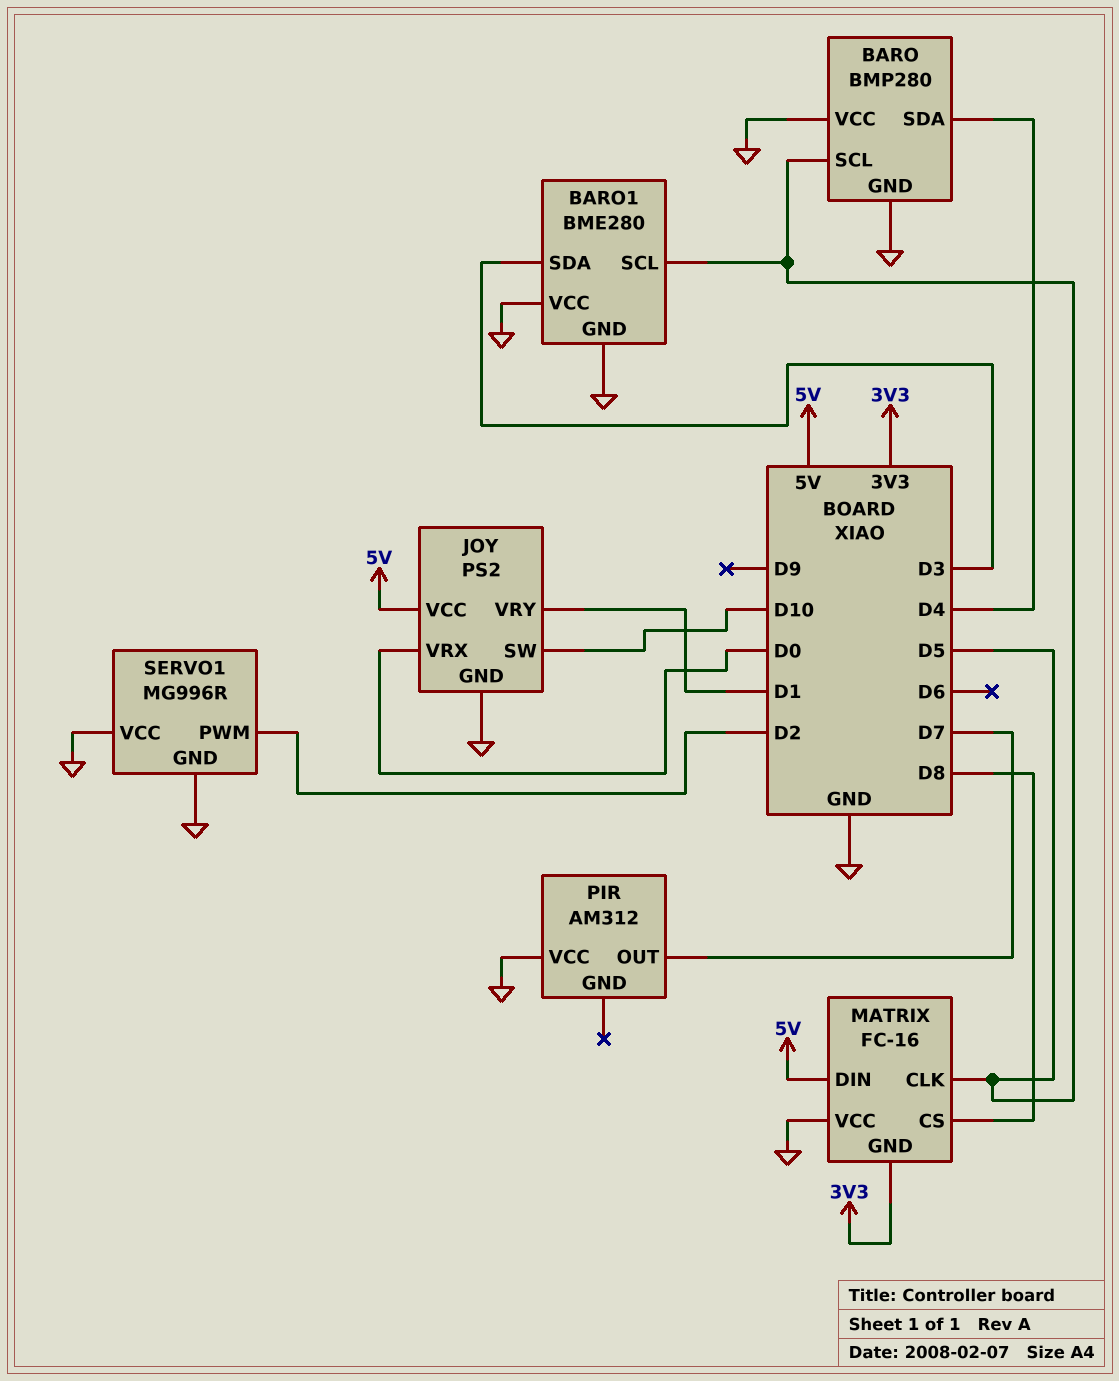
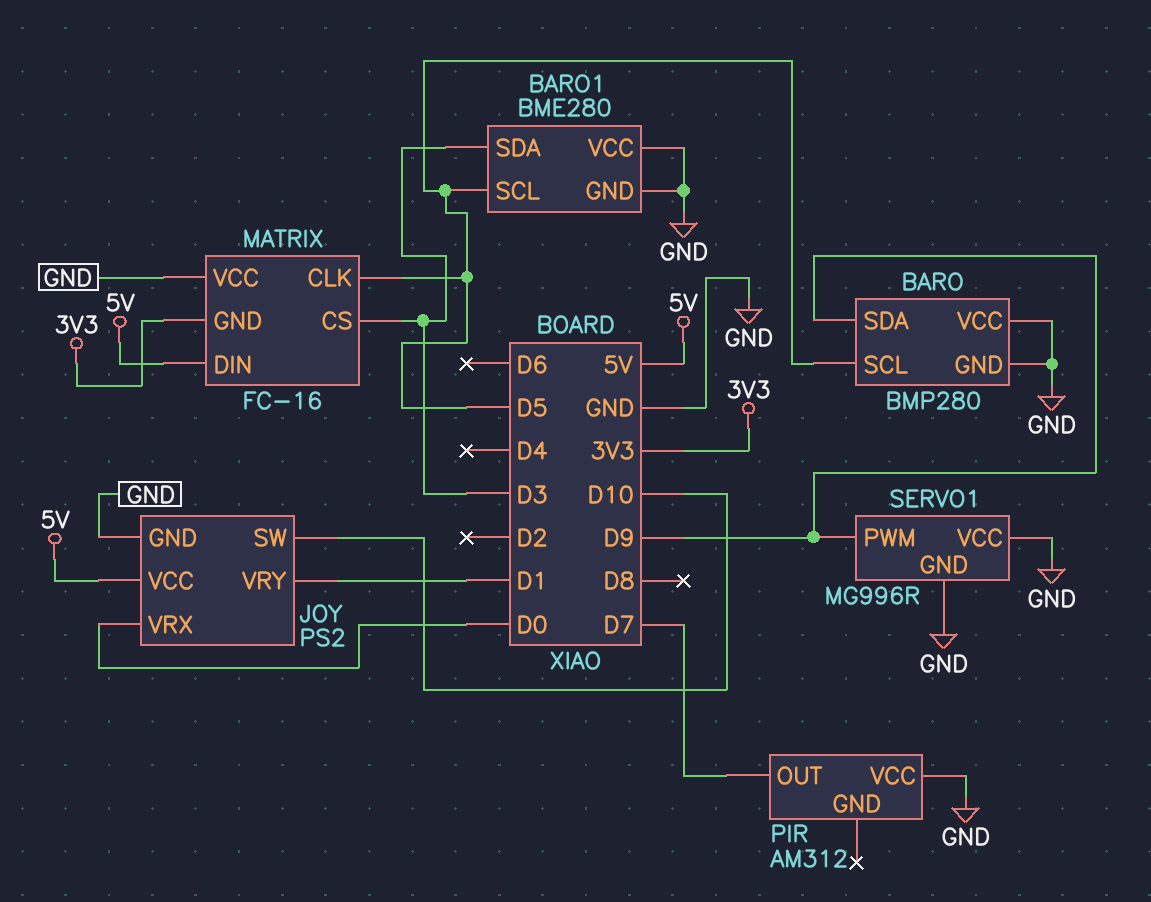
BARO pin SDA: D4 -> D9
MATRIX pin CS: D8 -> D3
SERVO1 pin PWM: D2 -> D9

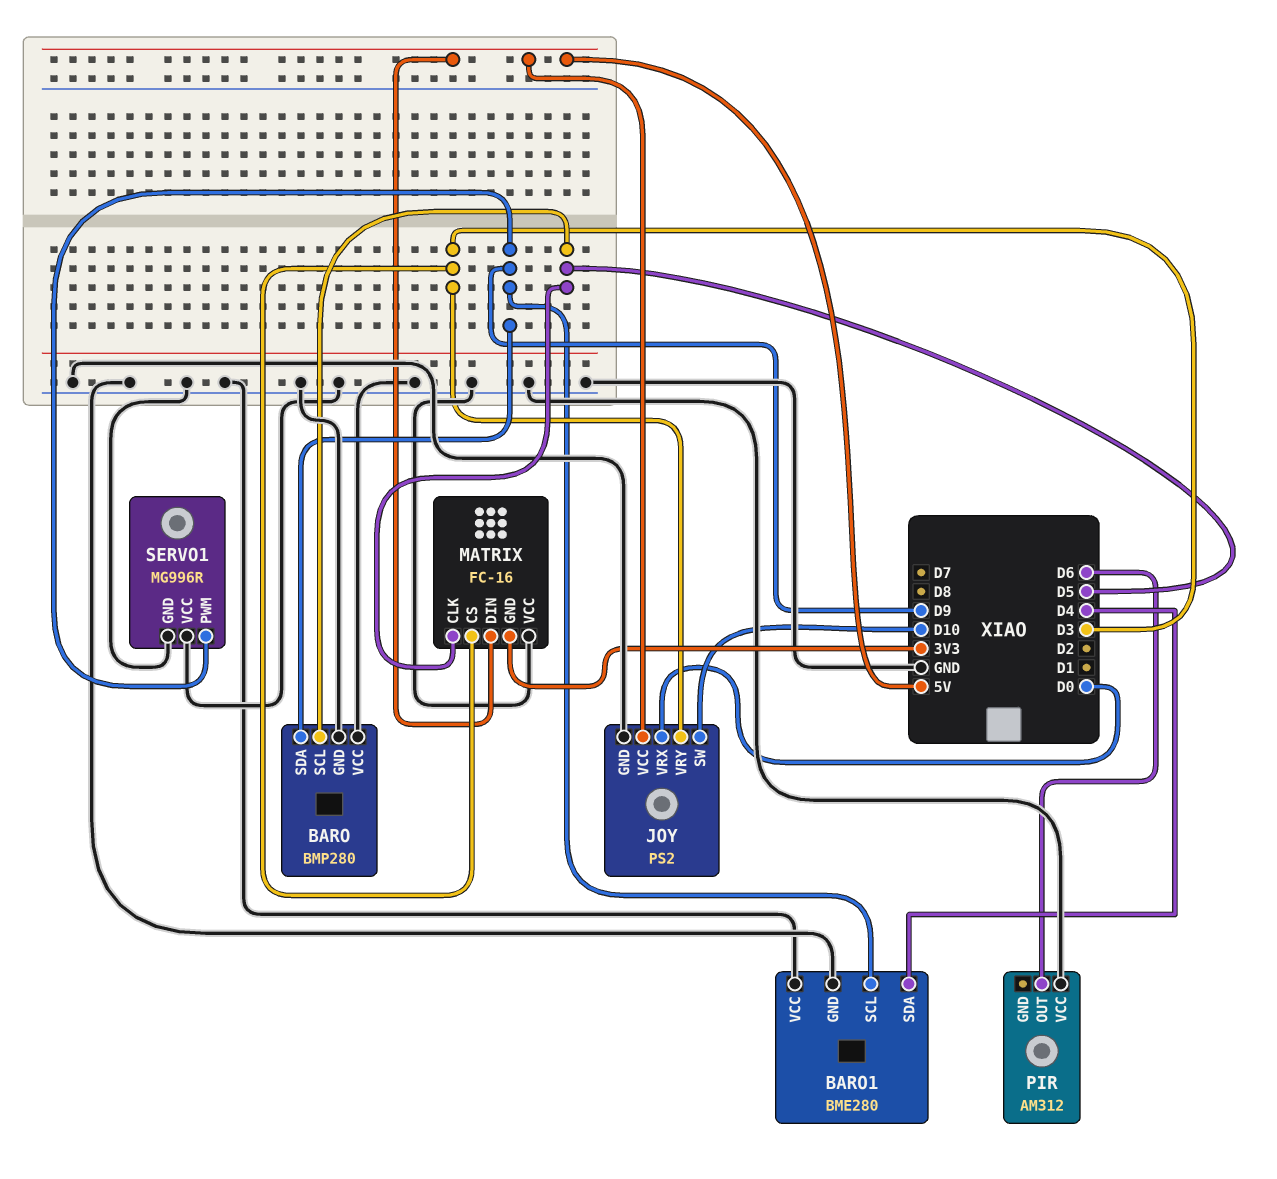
BARO1 pin SCL: D5 -> D9
BARO1 pin SDA: D3 -> D4
JOY pin VRY: D1 -> D3
PIR pin OUT: D7 -> D6

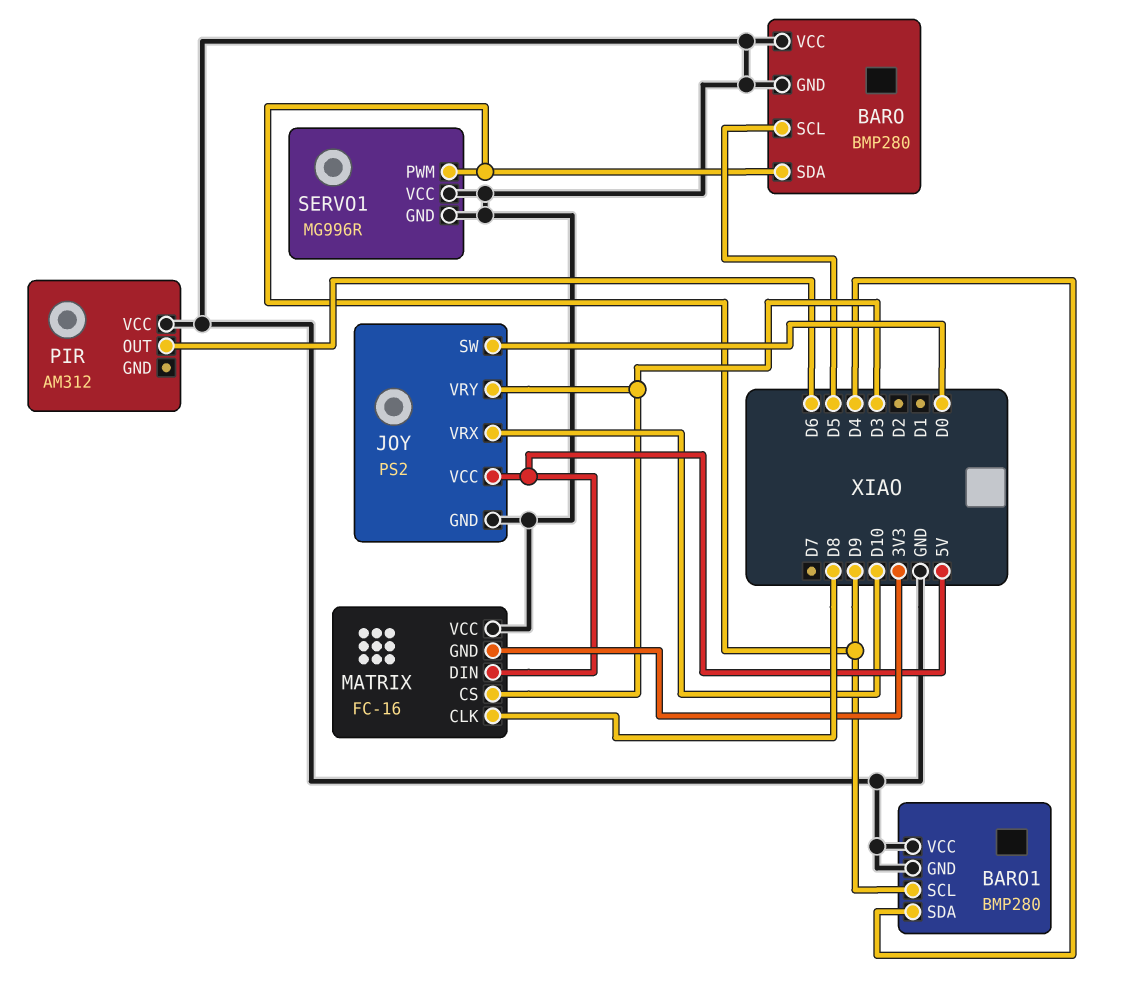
BARO1: BME280 -> BMP280
JOY pin SW: D10 -> D0
JOY pin VRX: D0 -> D10
MATRIX pin CLK: D5 -> D8

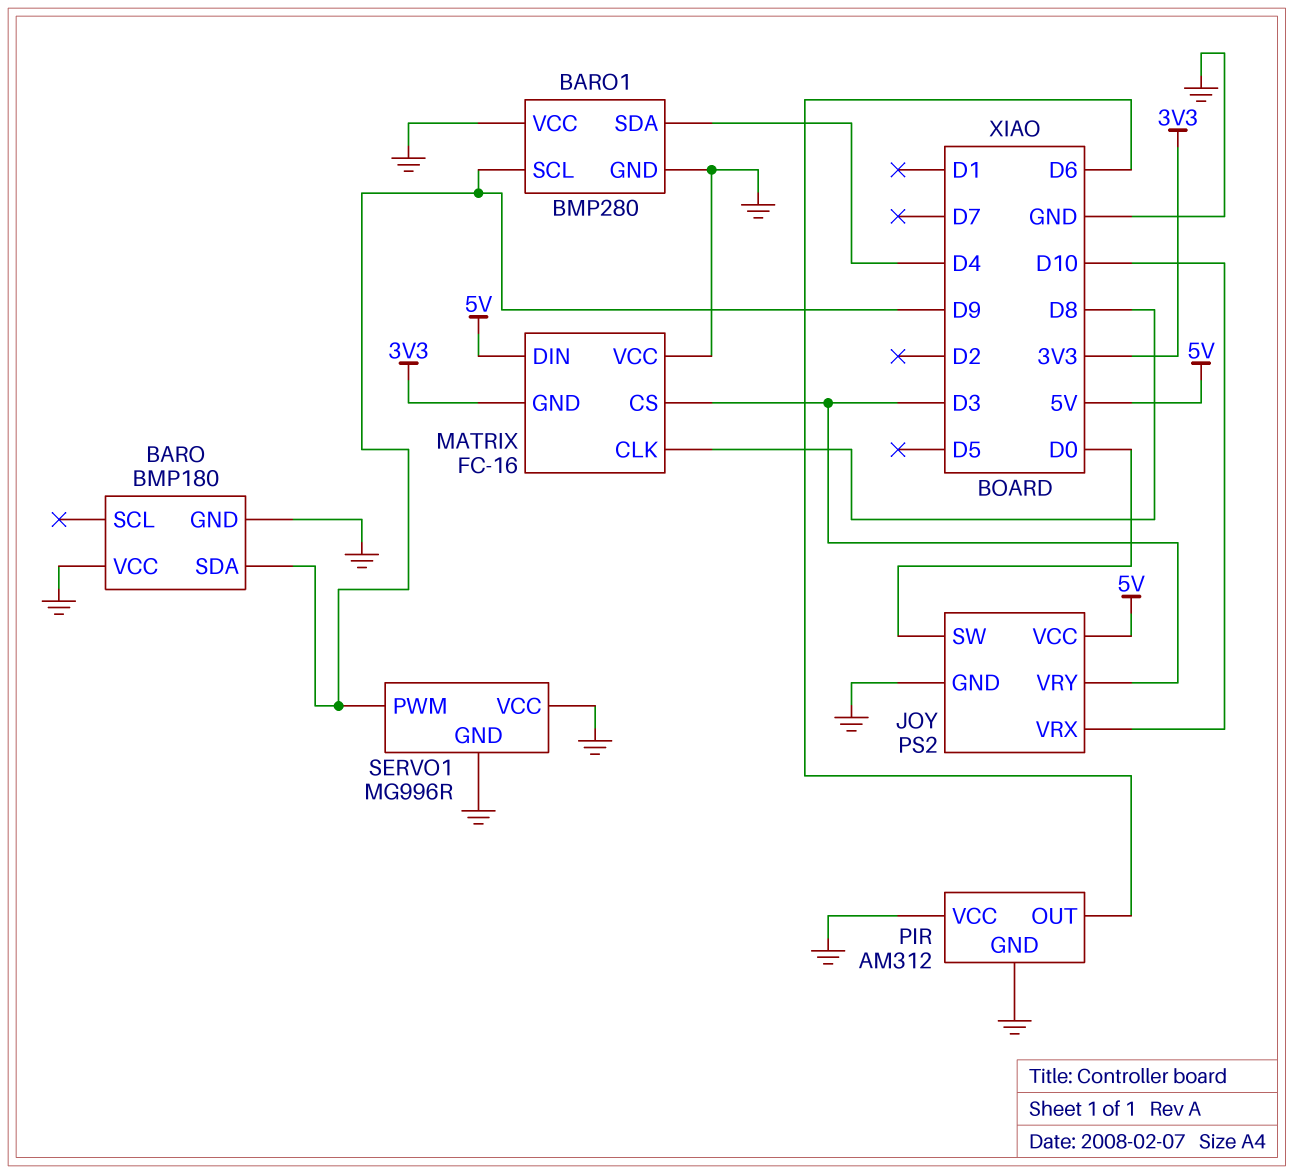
BARO: BMP280 -> BMP180
BARO pin SCL: D5 -> none
PIR pin GND: none -> GND

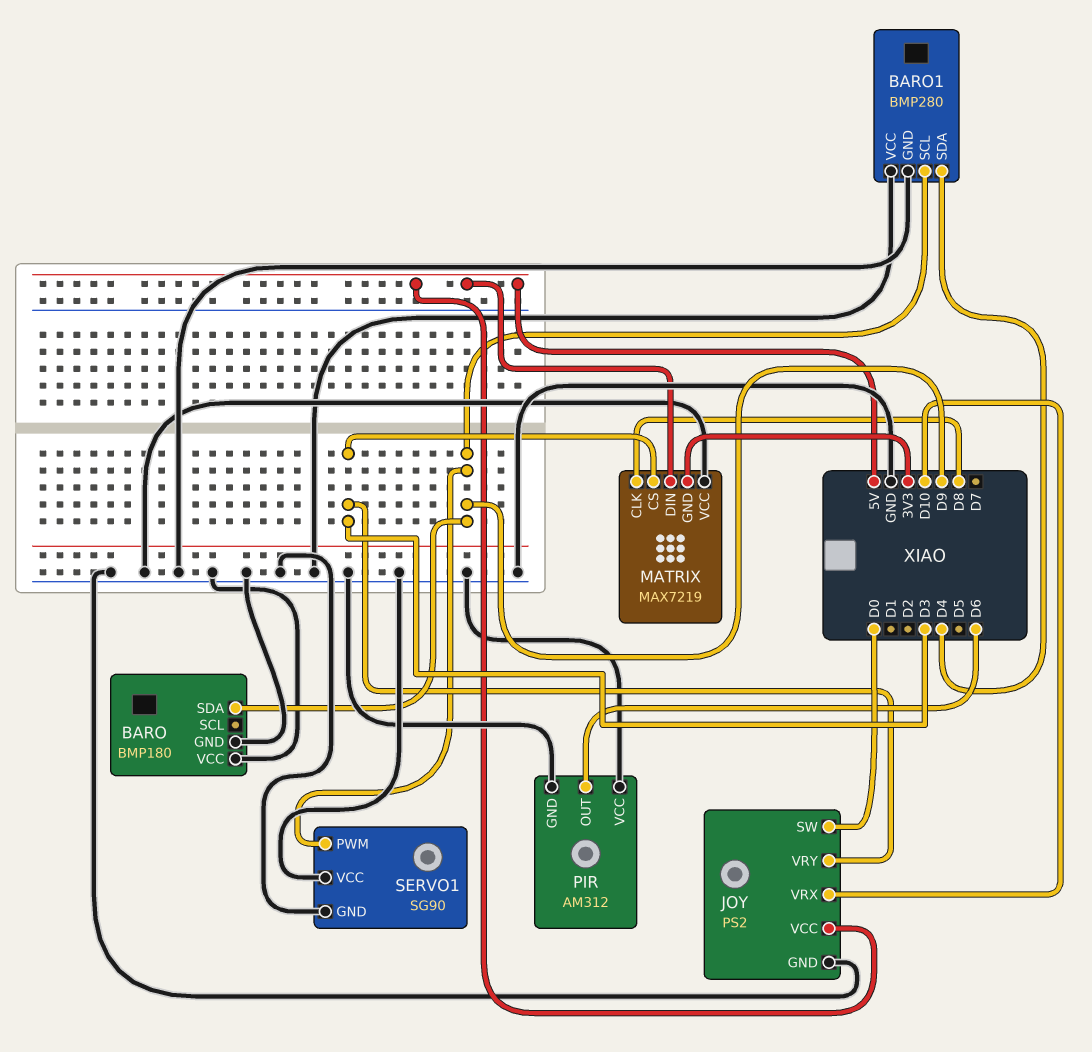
MATRIX: FC-16 -> MAX7219
SERVO1: MG996R -> SG90

